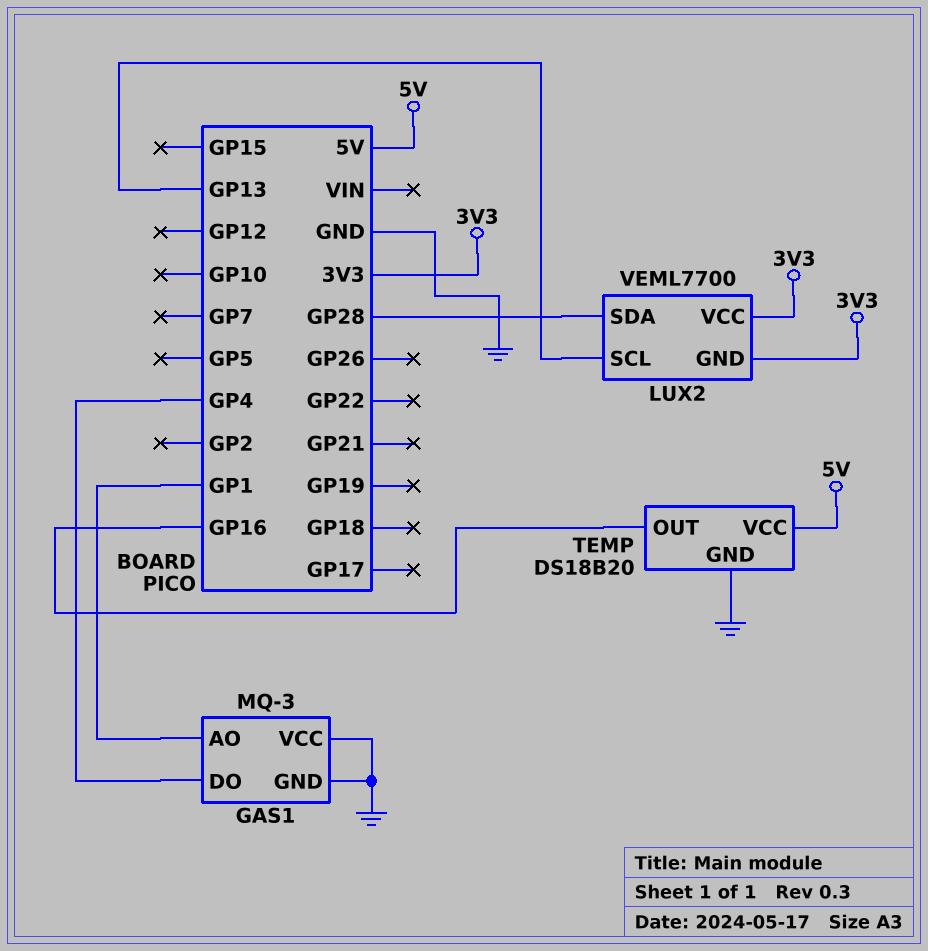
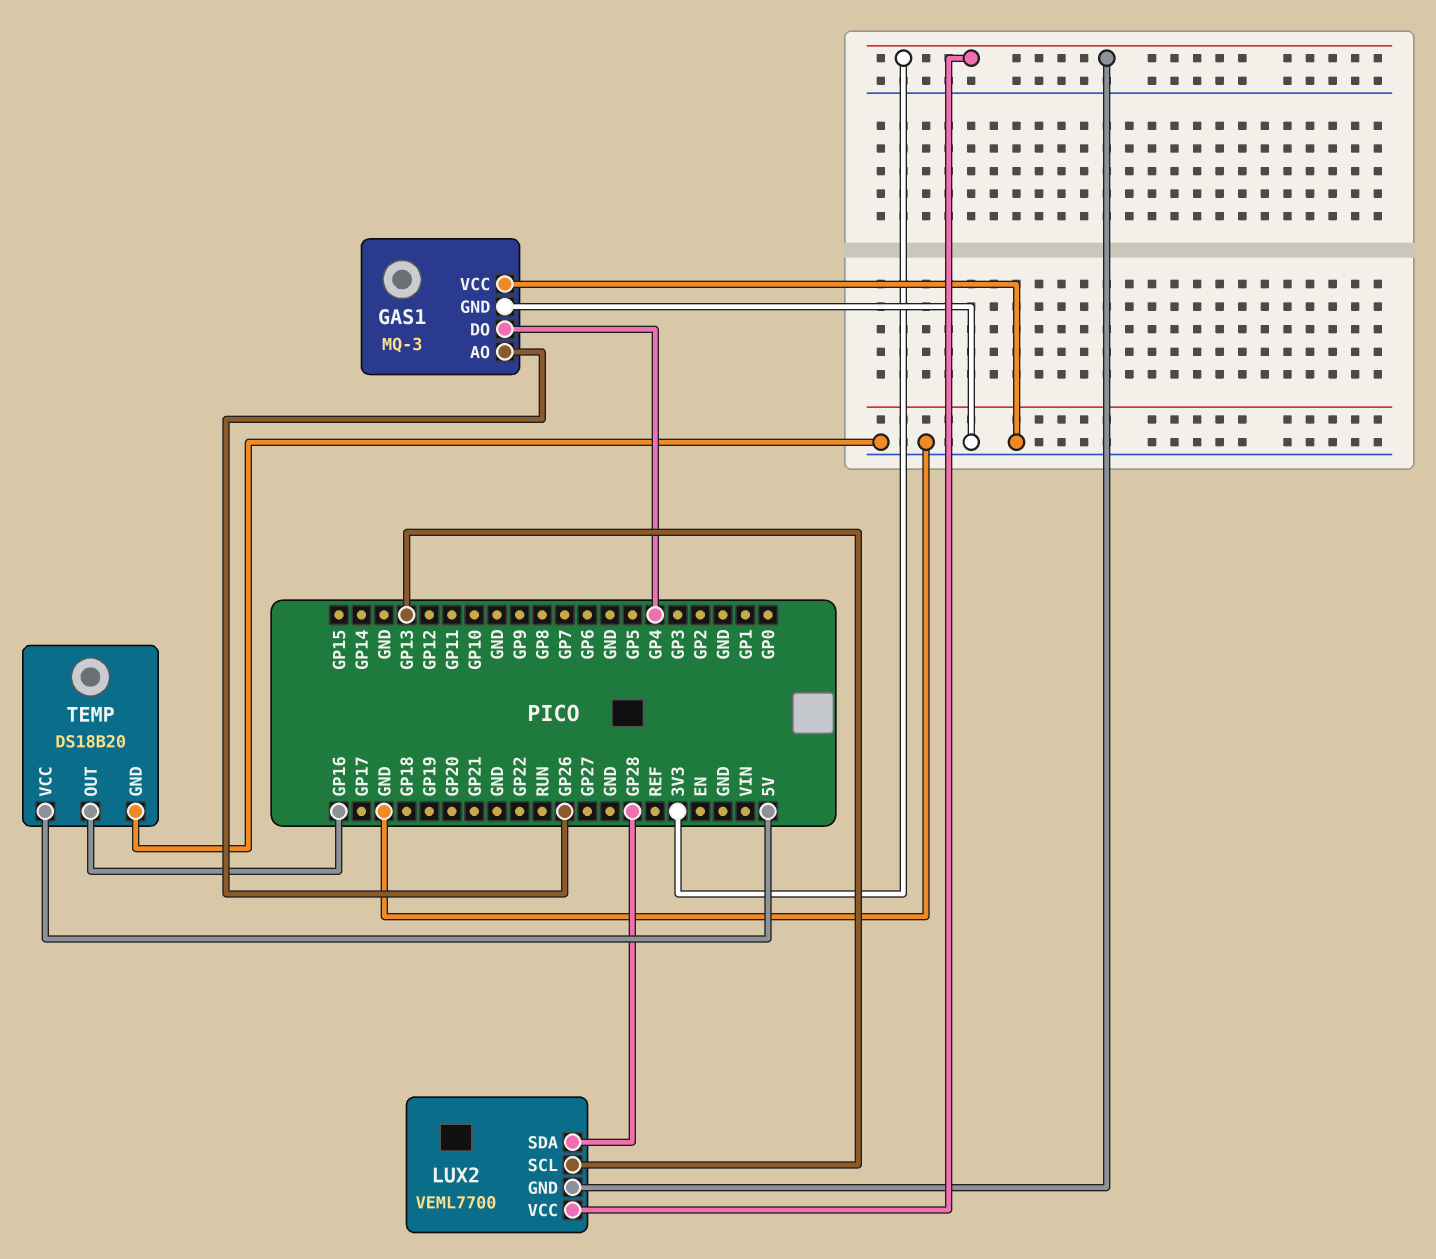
GAS1 pin AO: GP1 -> GP26

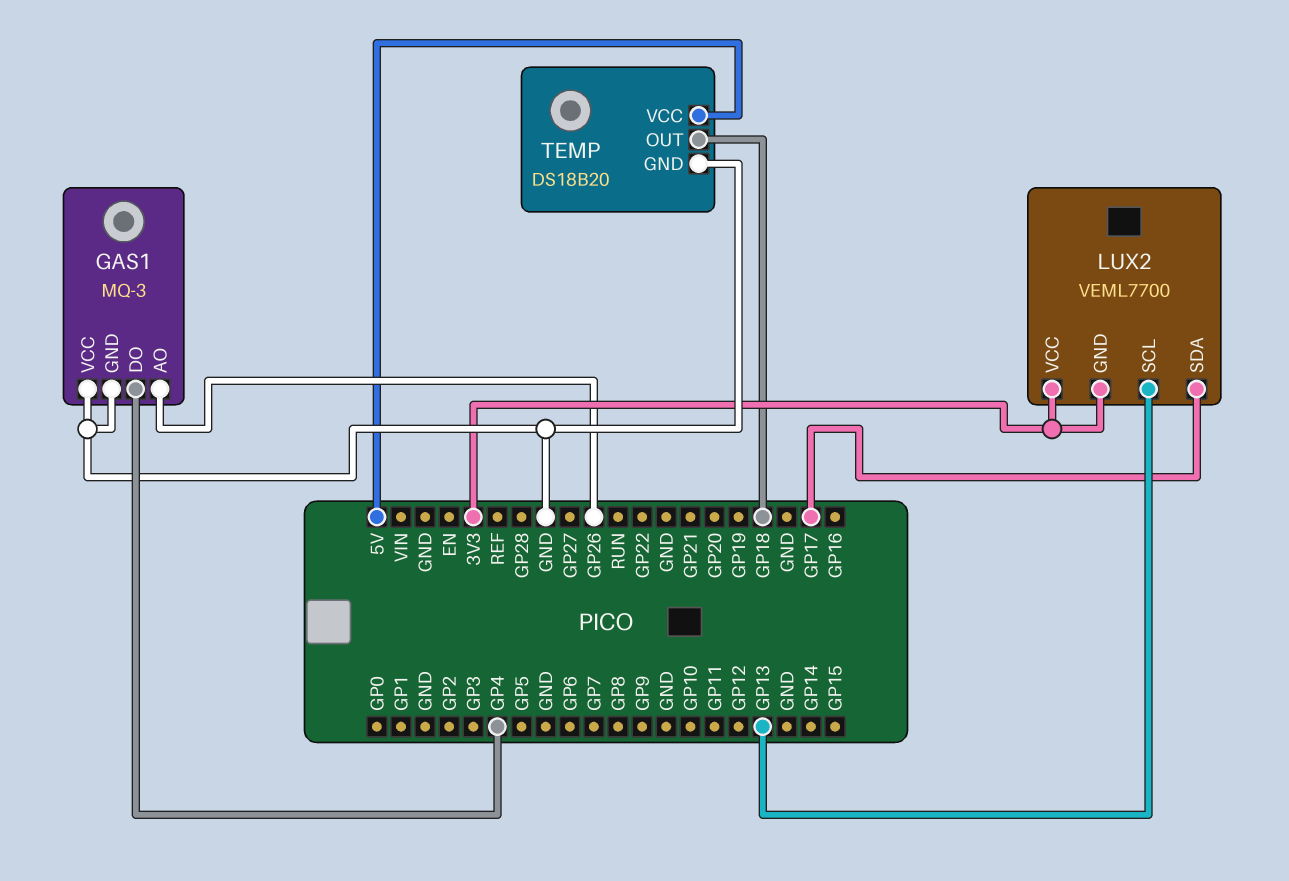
LUX2 pin SDA: GP28 -> GP17
TEMP pin OUT: GP16 -> GP18

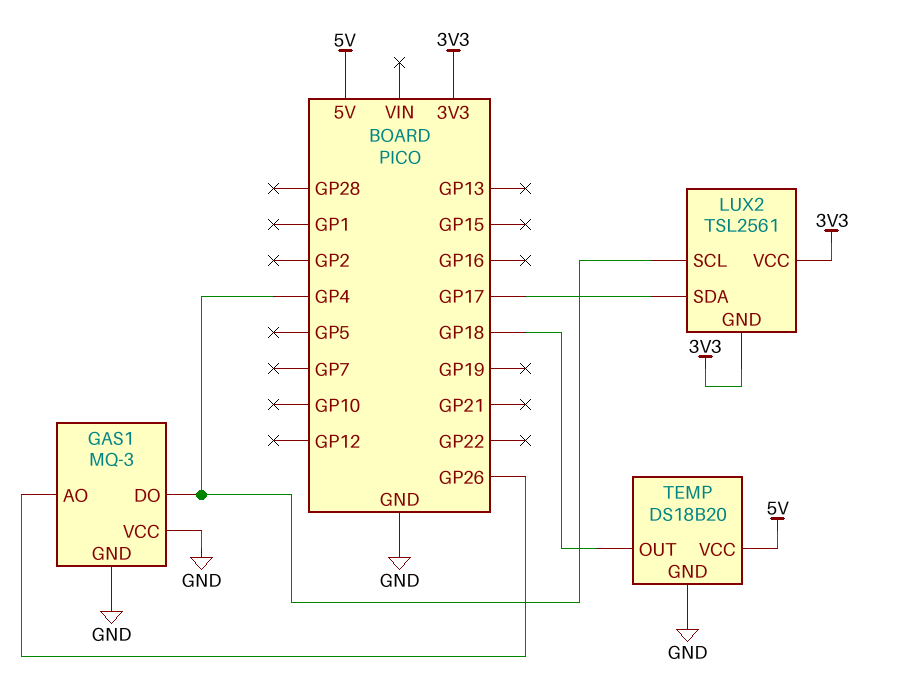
LUX2: VEML7700 -> TSL2561
LUX2 pin SCL: GP13 -> GP4

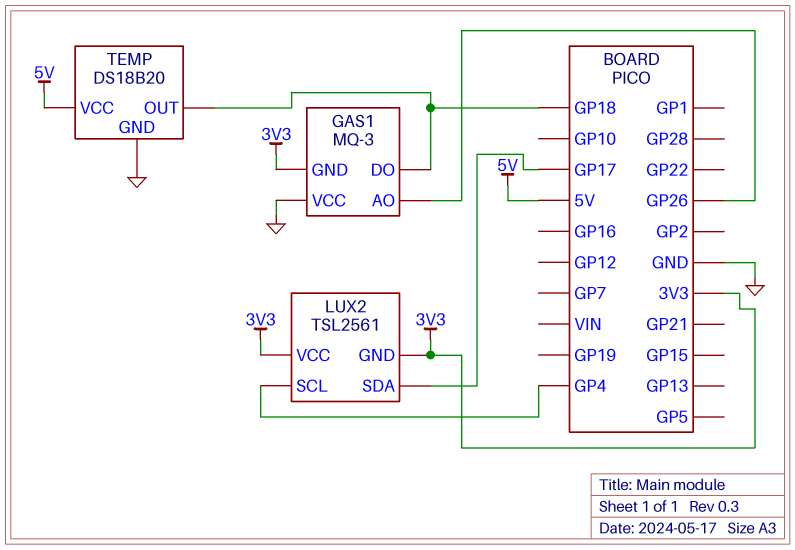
GAS1 pin DO: GP4 -> GP18
GAS1 pin GND: GND -> 3V3

